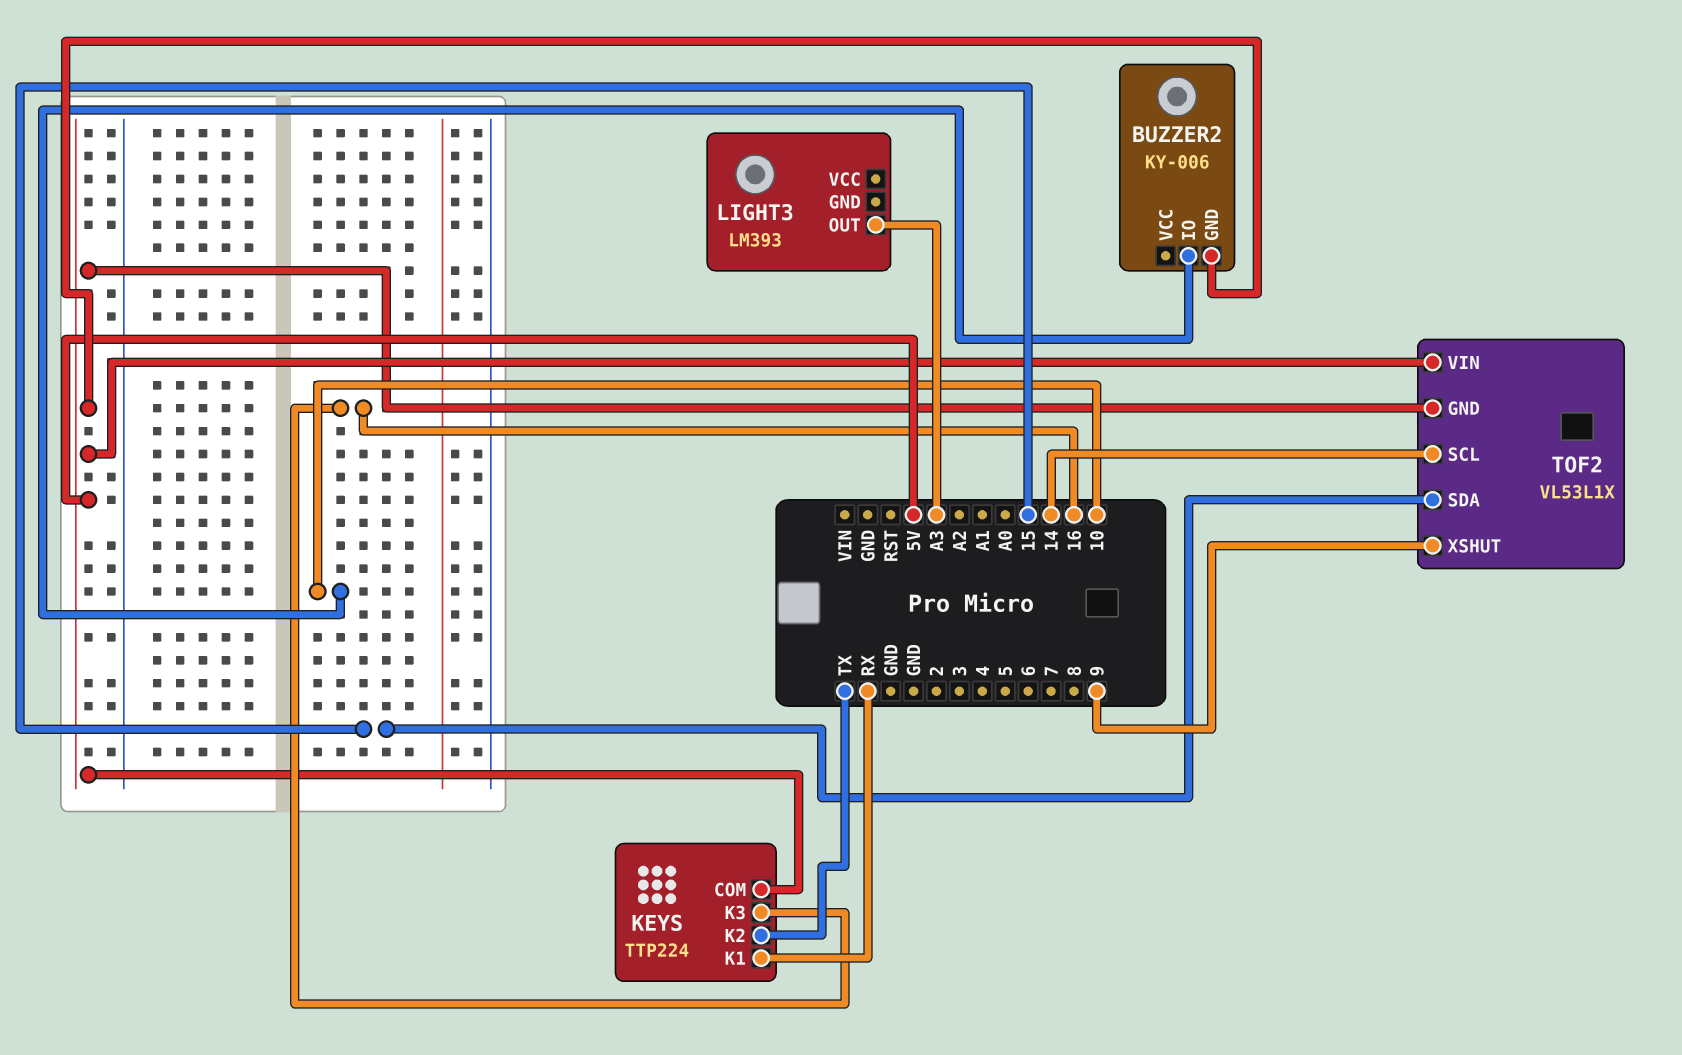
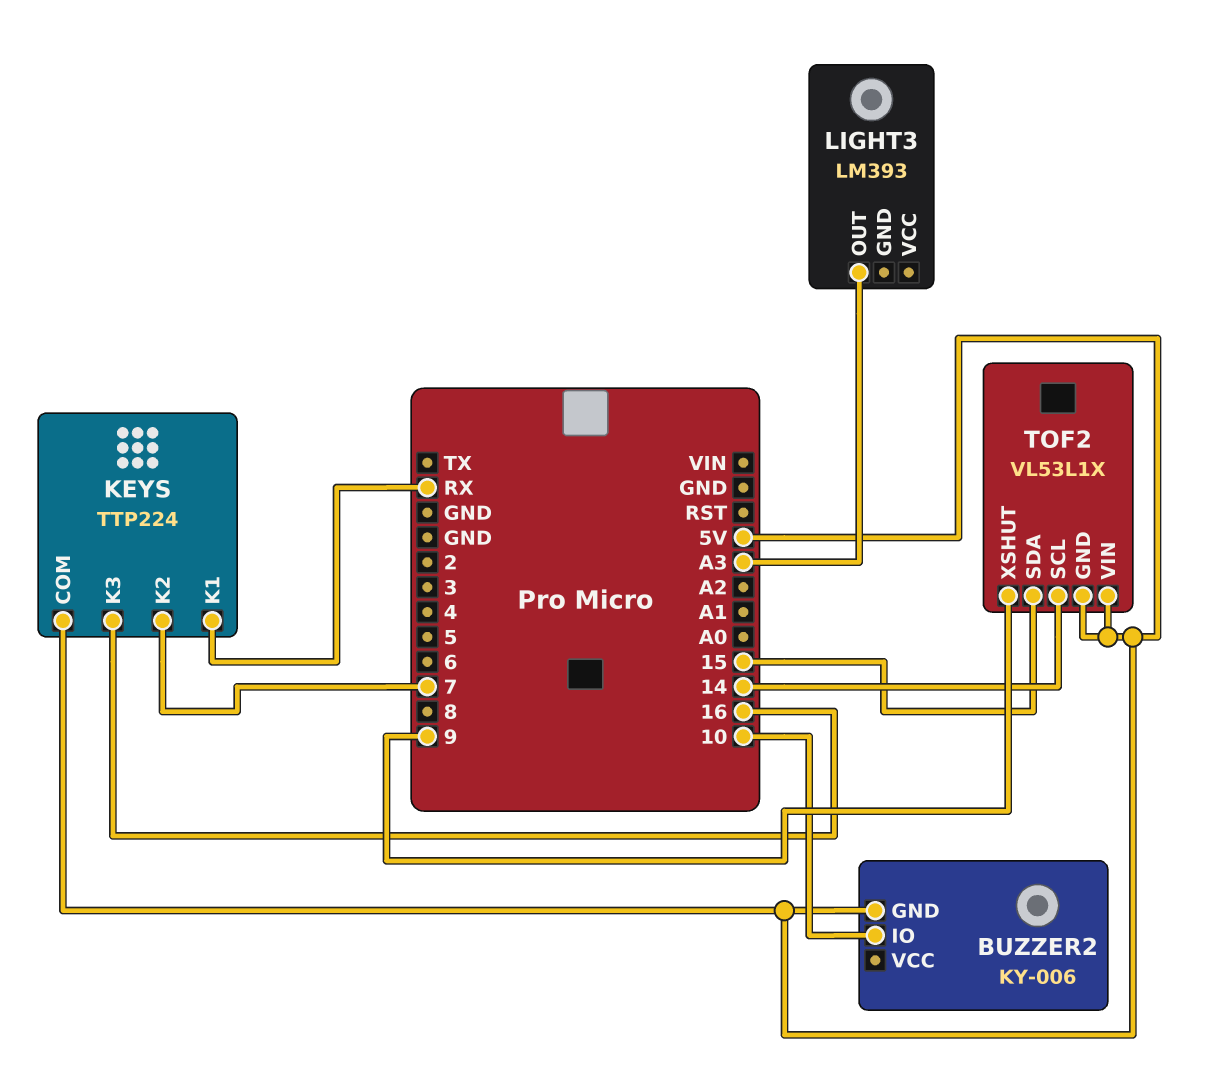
KEYS pin K2: TX -> 7

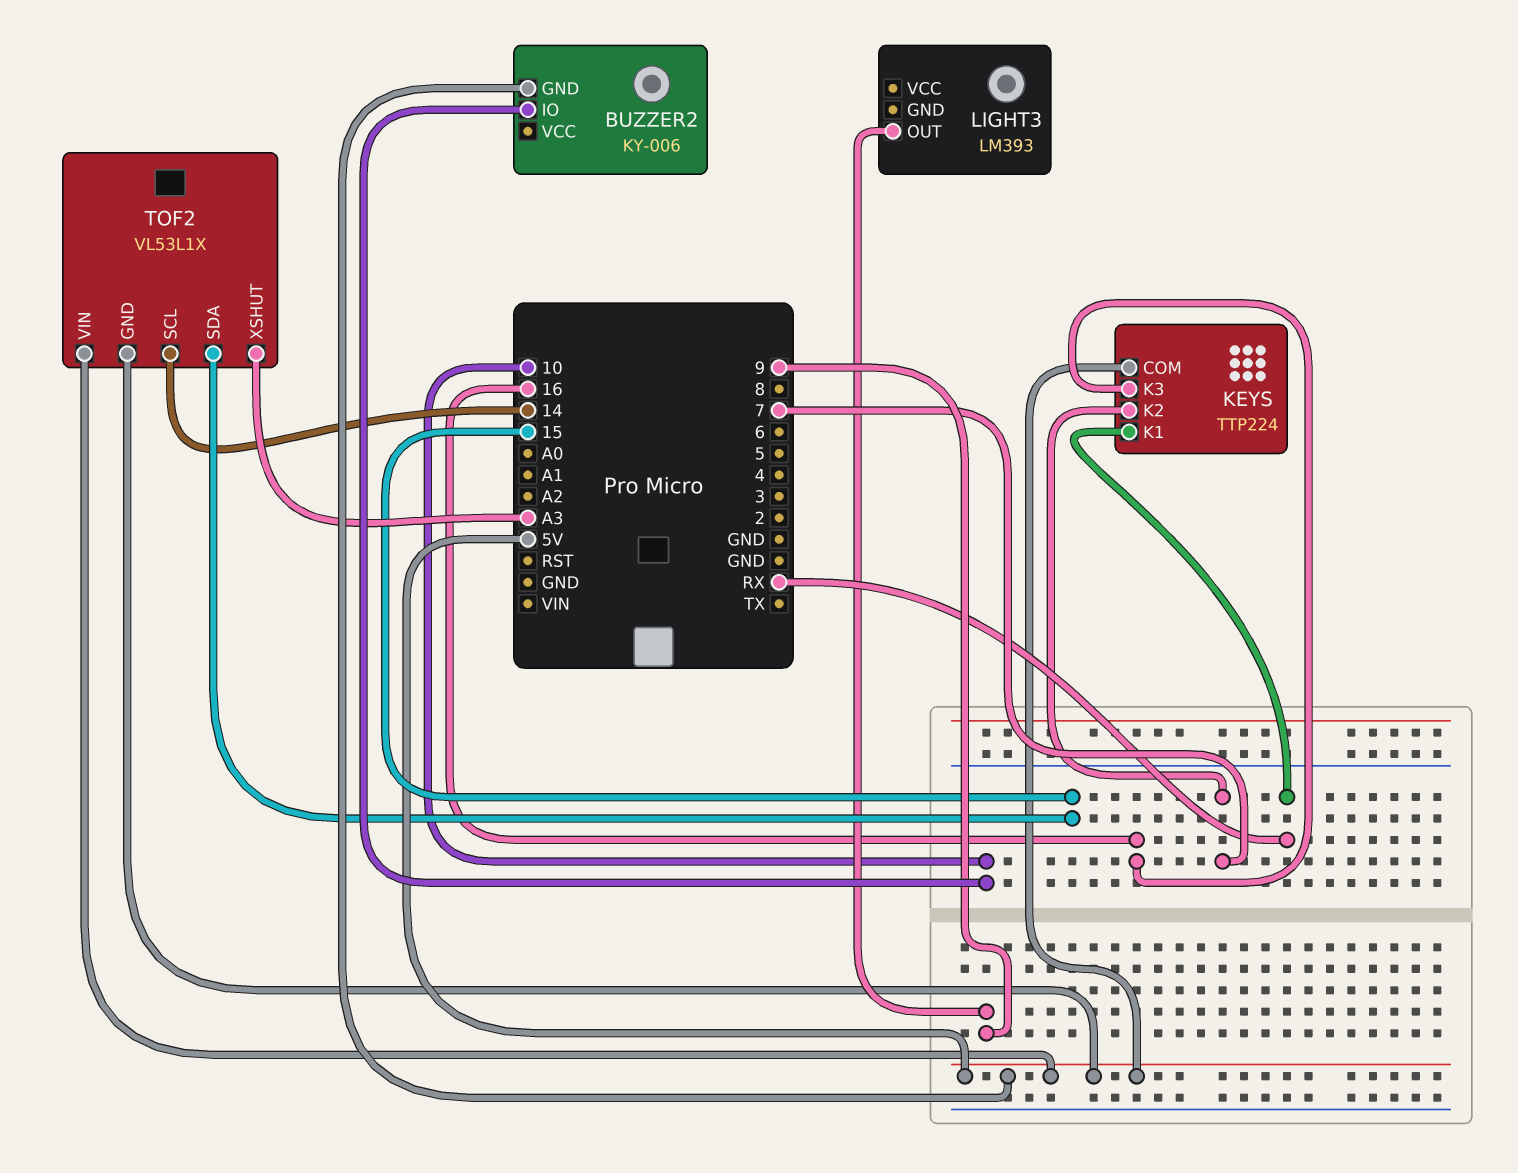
LIGHT3 pin OUT: A3 -> 9
TOF2 pin XSHUT: 9 -> A3

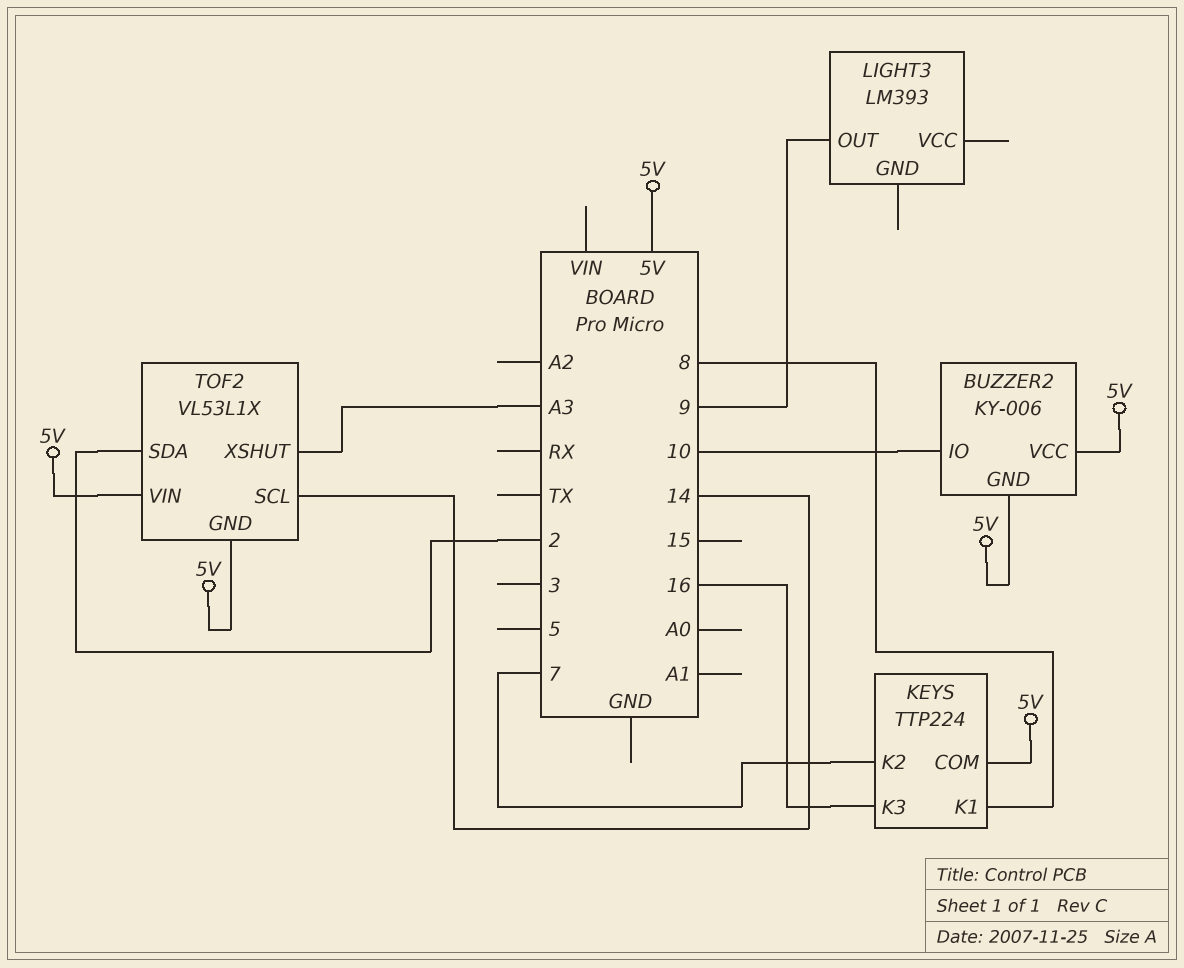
BUZZER2 pin VCC: none -> 5V
KEYS pin K1: RX -> 8
TOF2 pin SDA: 15 -> 2

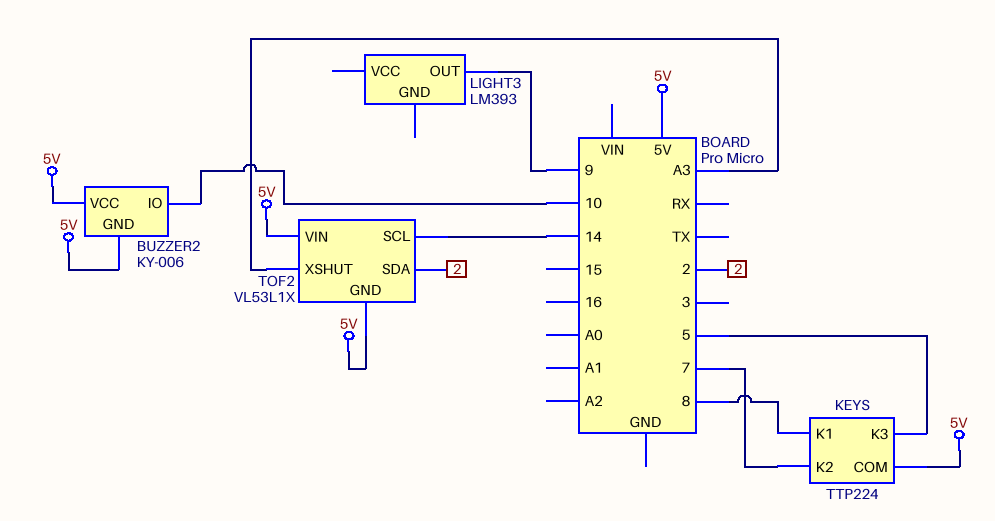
KEYS pin K3: 16 -> 5

